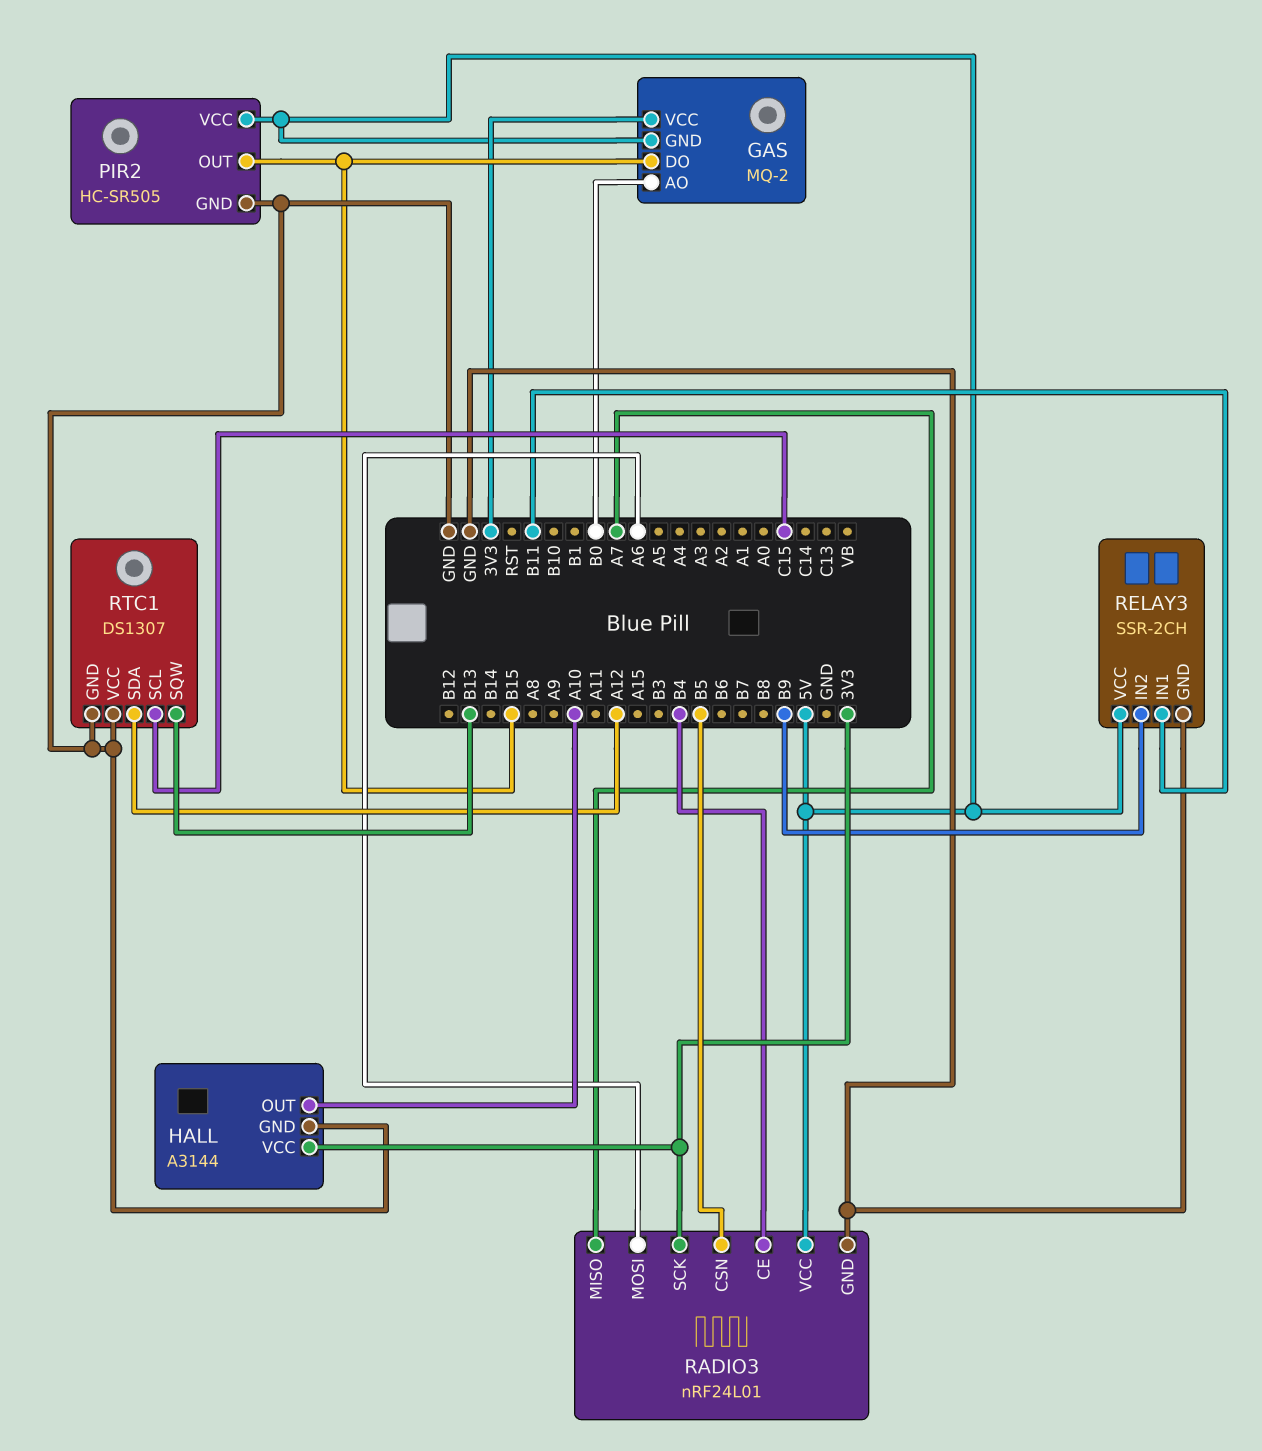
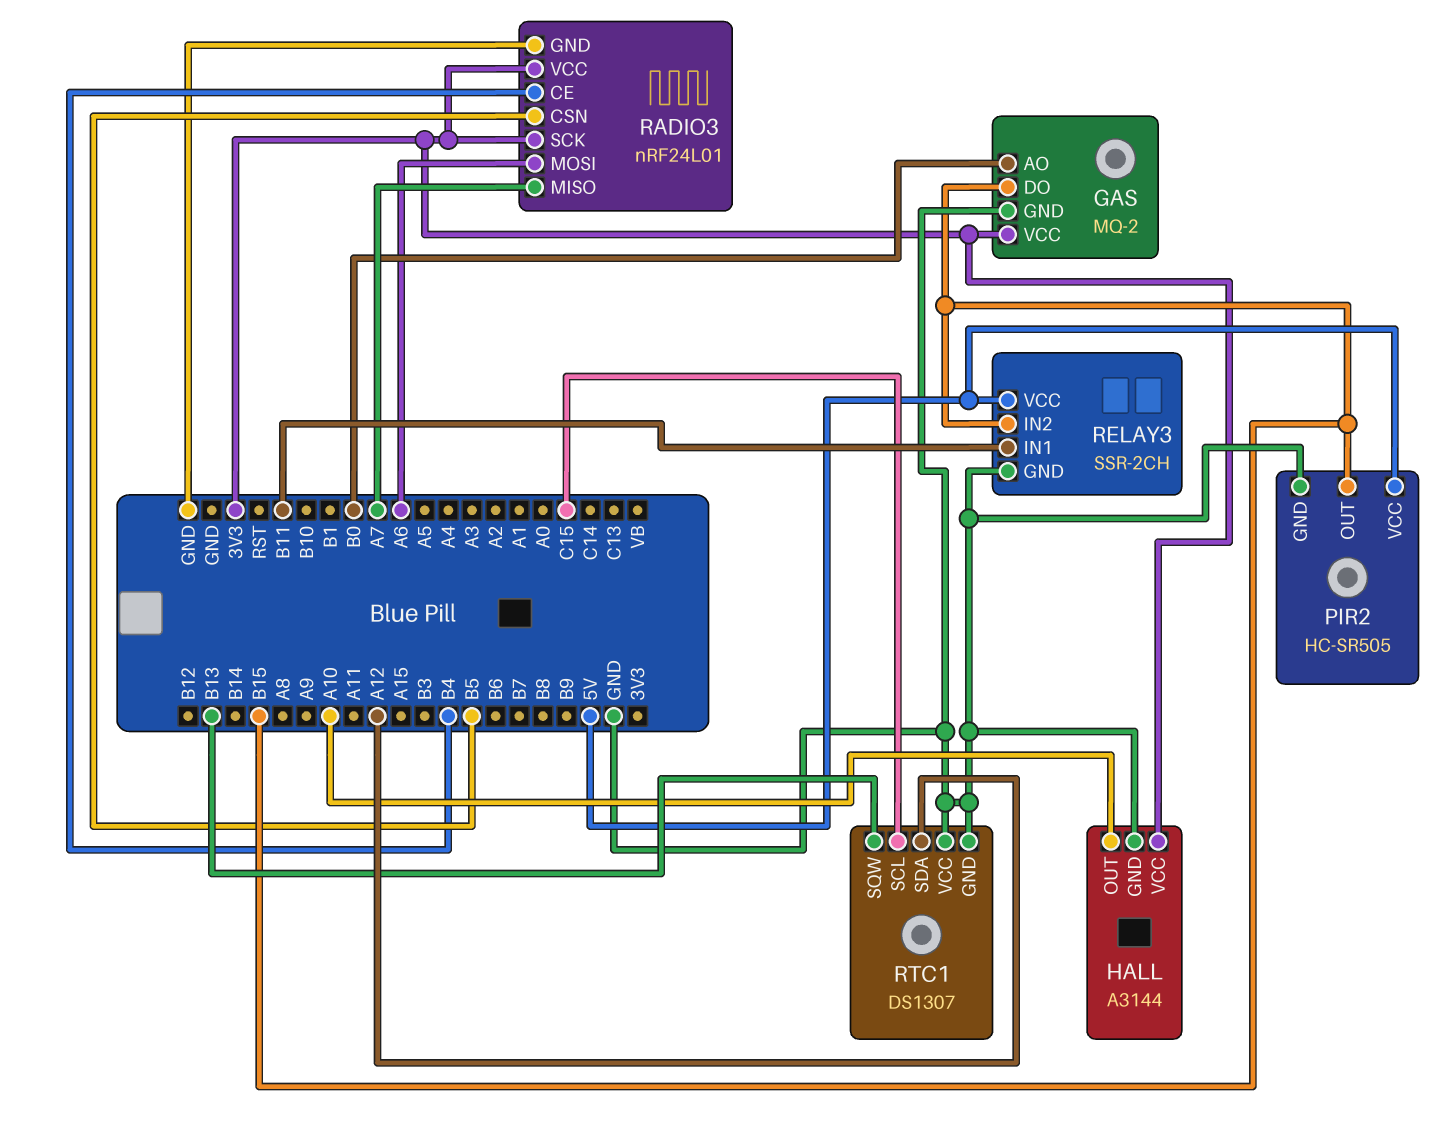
GAS pin GND: 5V -> GND
RADIO3 pin VCC: 5V -> 3V3
RELAY3 pin IN2: B9 -> B15

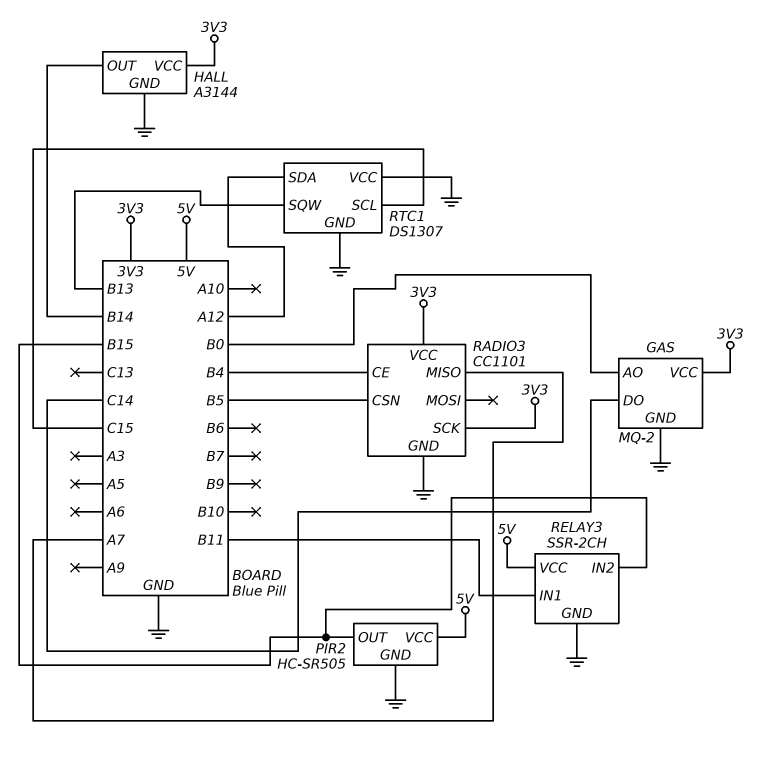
GAS pin DO: B15 -> C14
HALL pin OUT: A10 -> B14
RADIO3: nRF24L01 -> CC1101
RADIO3 pin MOSI: A6 -> none

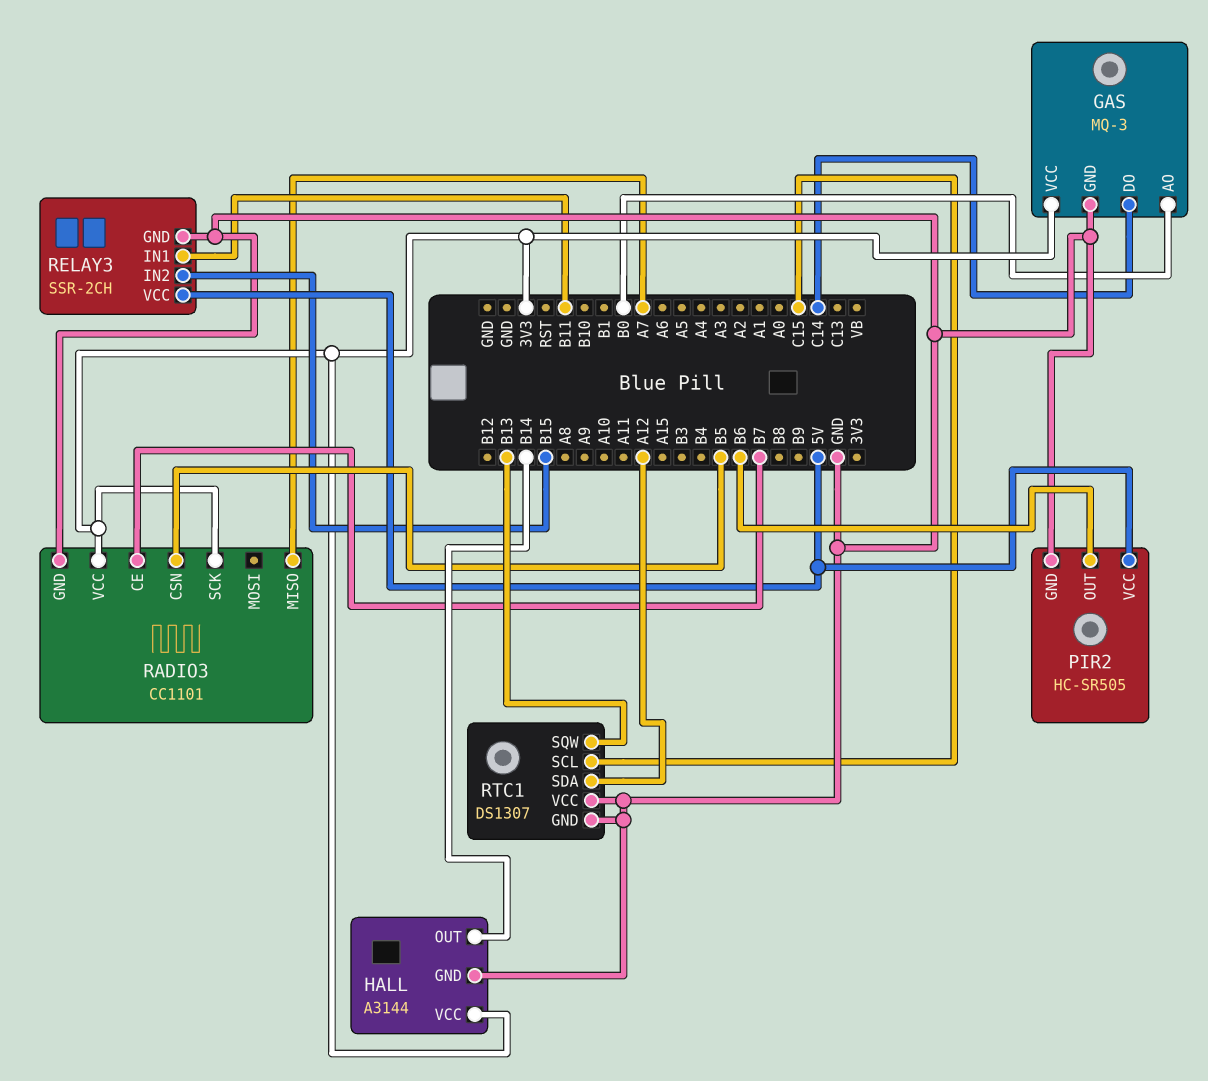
GAS: MQ-2 -> MQ-3
PIR2 pin OUT: B15 -> B6
RADIO3 pin CE: B4 -> B7

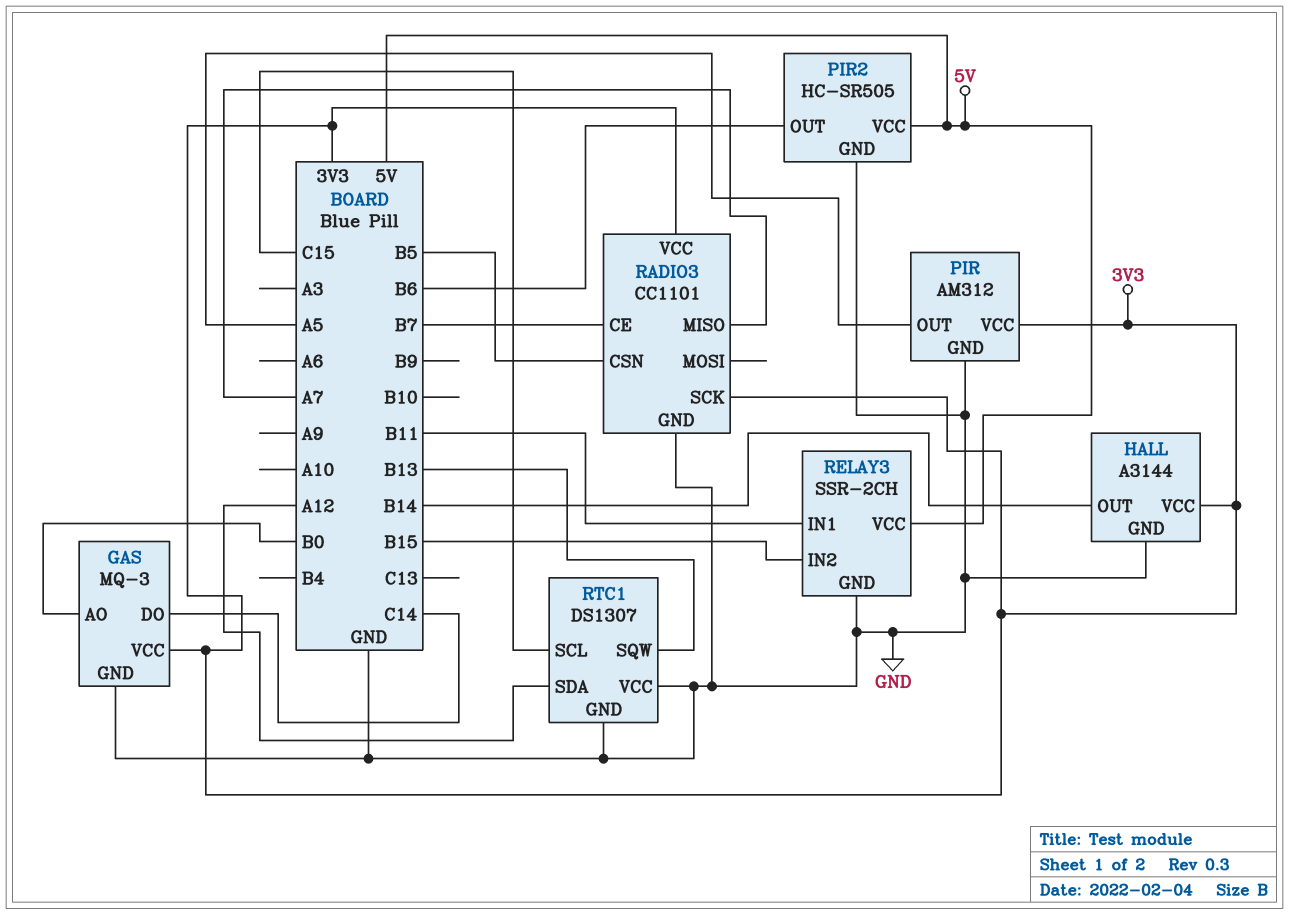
PIR: none -> AM312
PIR pin GND: none -> GND
PIR pin OUT: none -> A5
PIR pin VCC: none -> 3V3

